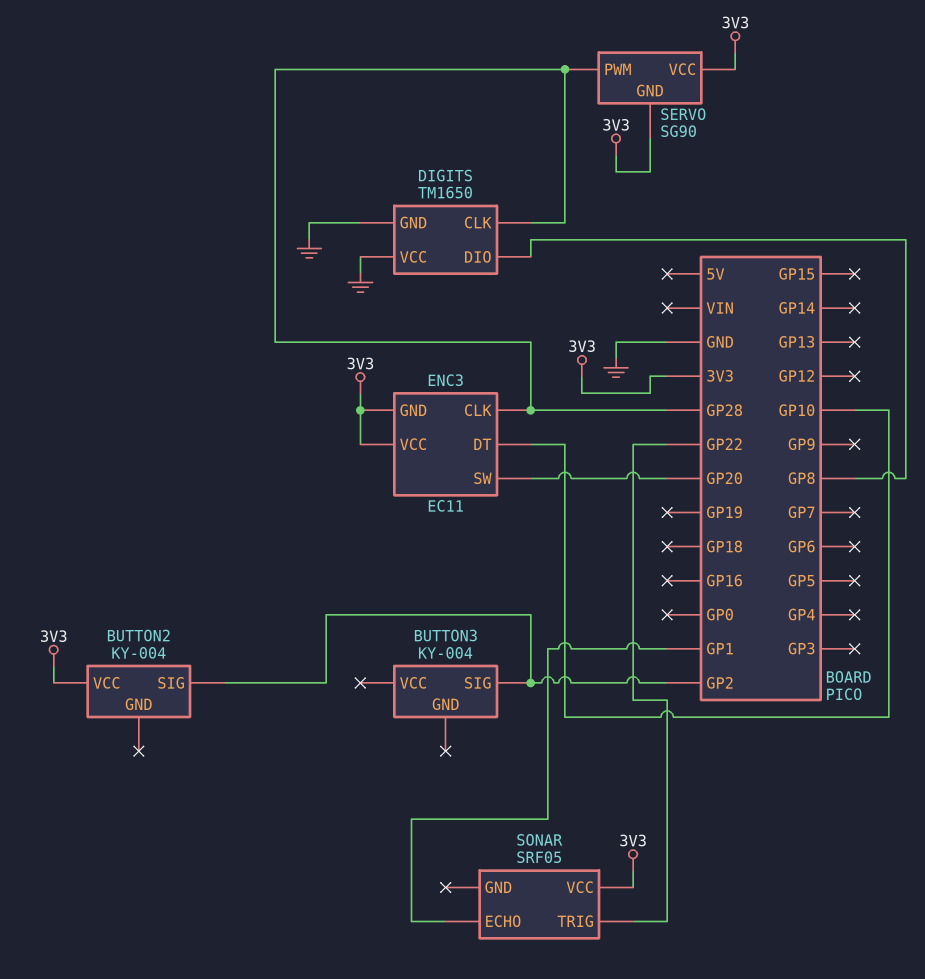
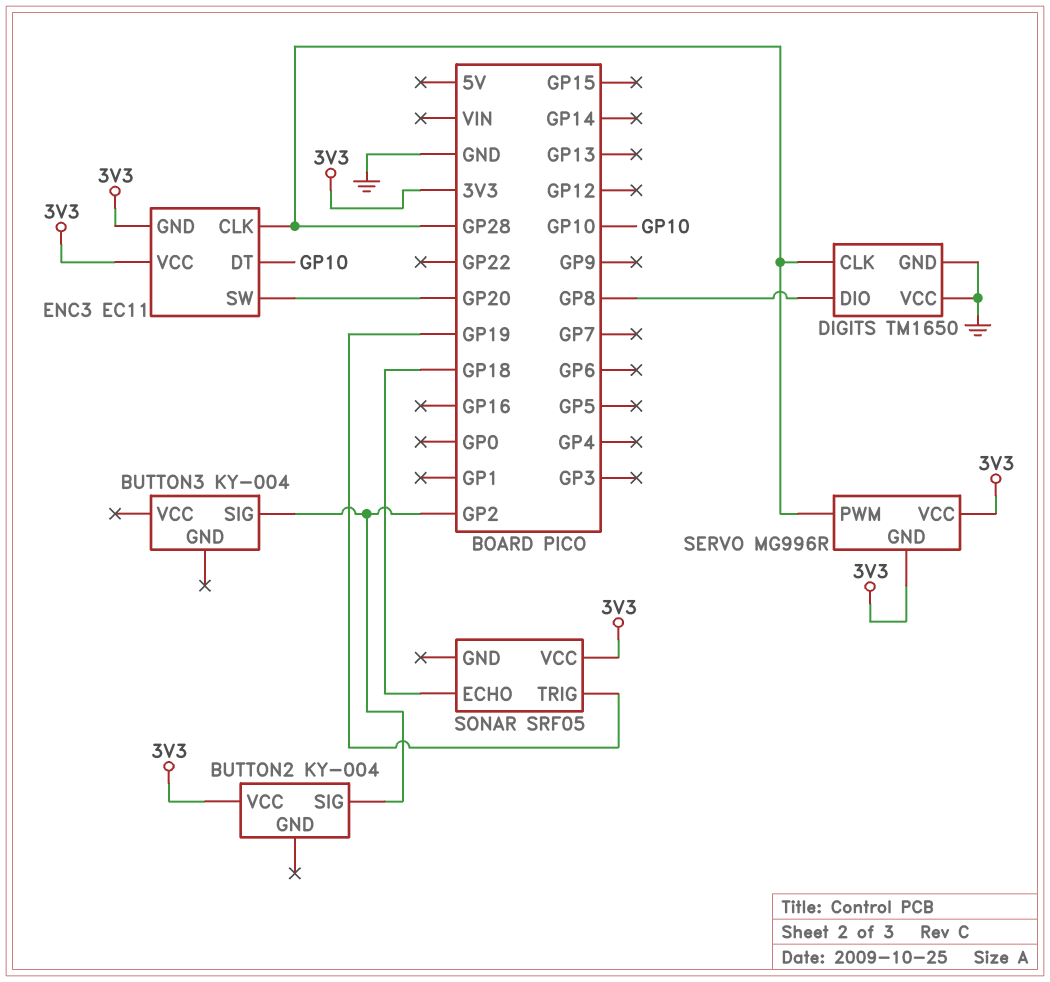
SERVO: SG90 -> MG996R
SONAR pin ECHO: GP1 -> GP18
SONAR pin TRIG: GP22 -> GP19

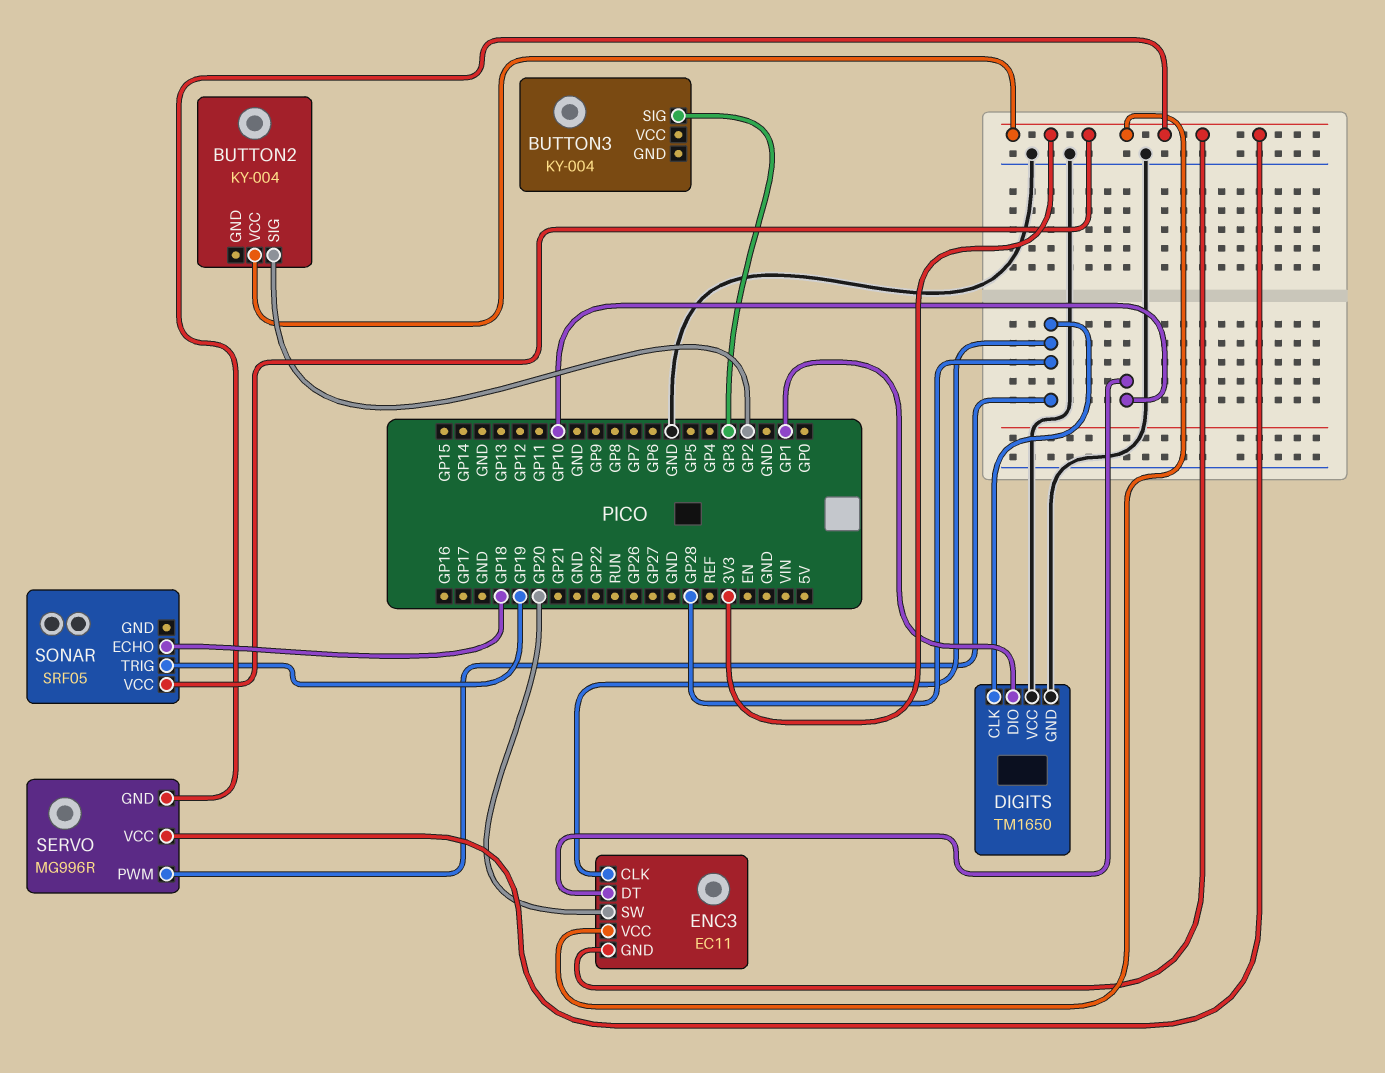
BUTTON3 pin SIG: GP2 -> GP3
DIGITS pin DIO: GP8 -> GP1

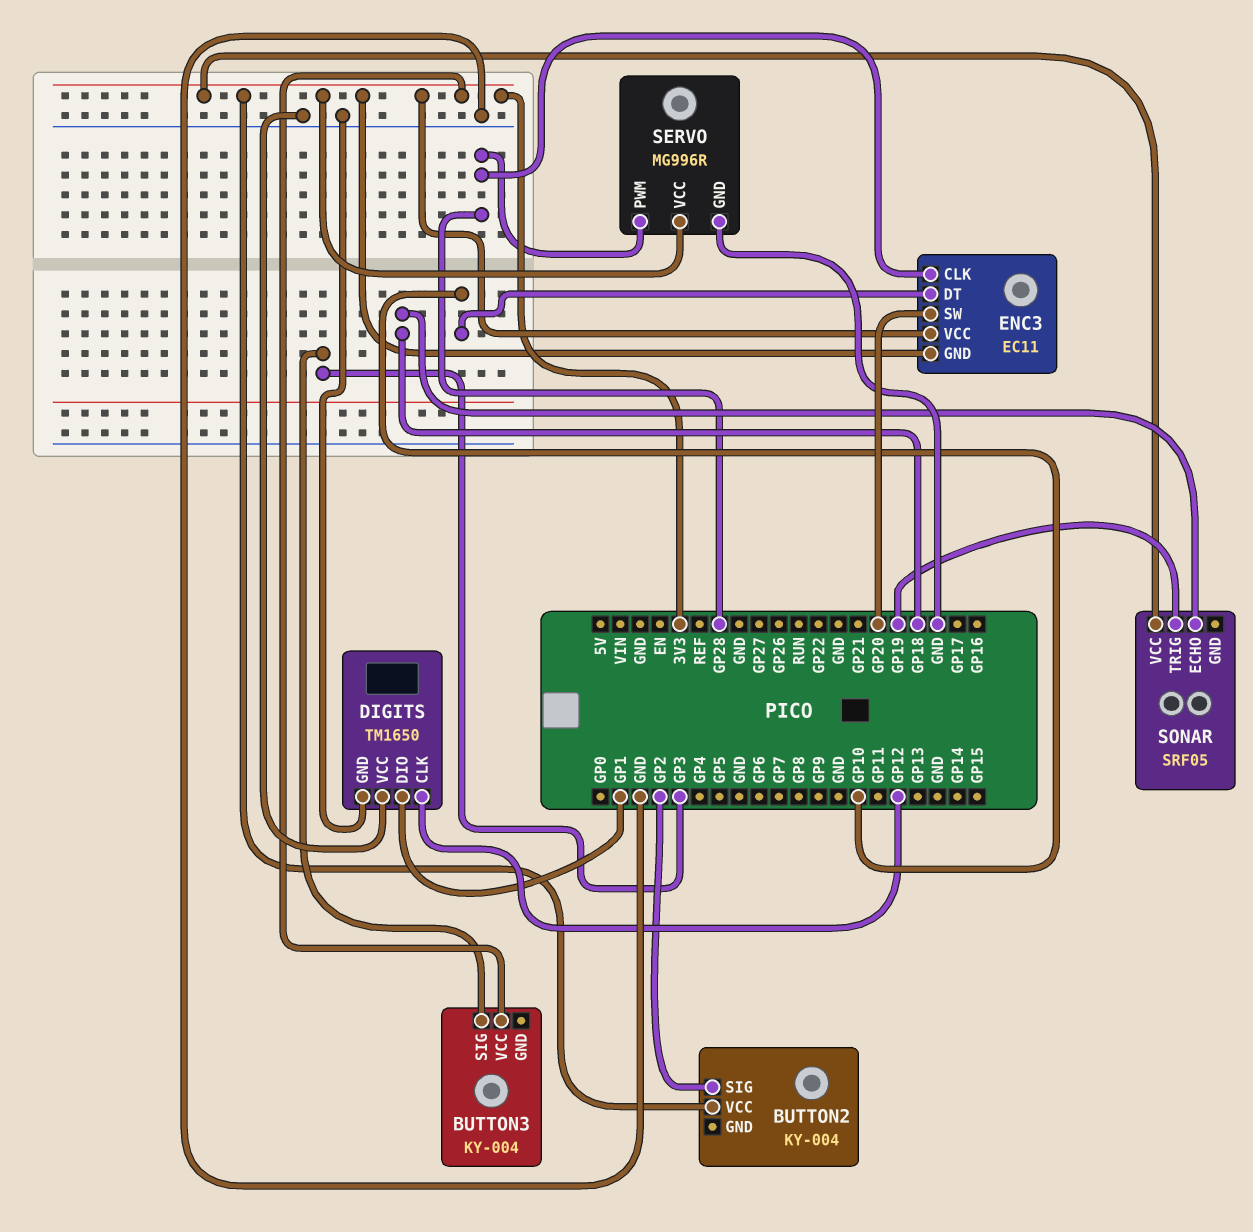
BUTTON3 pin VCC: none -> 3V3
DIGITS pin CLK: GP28 -> GP12
SERVO pin GND: 3V3 -> GND

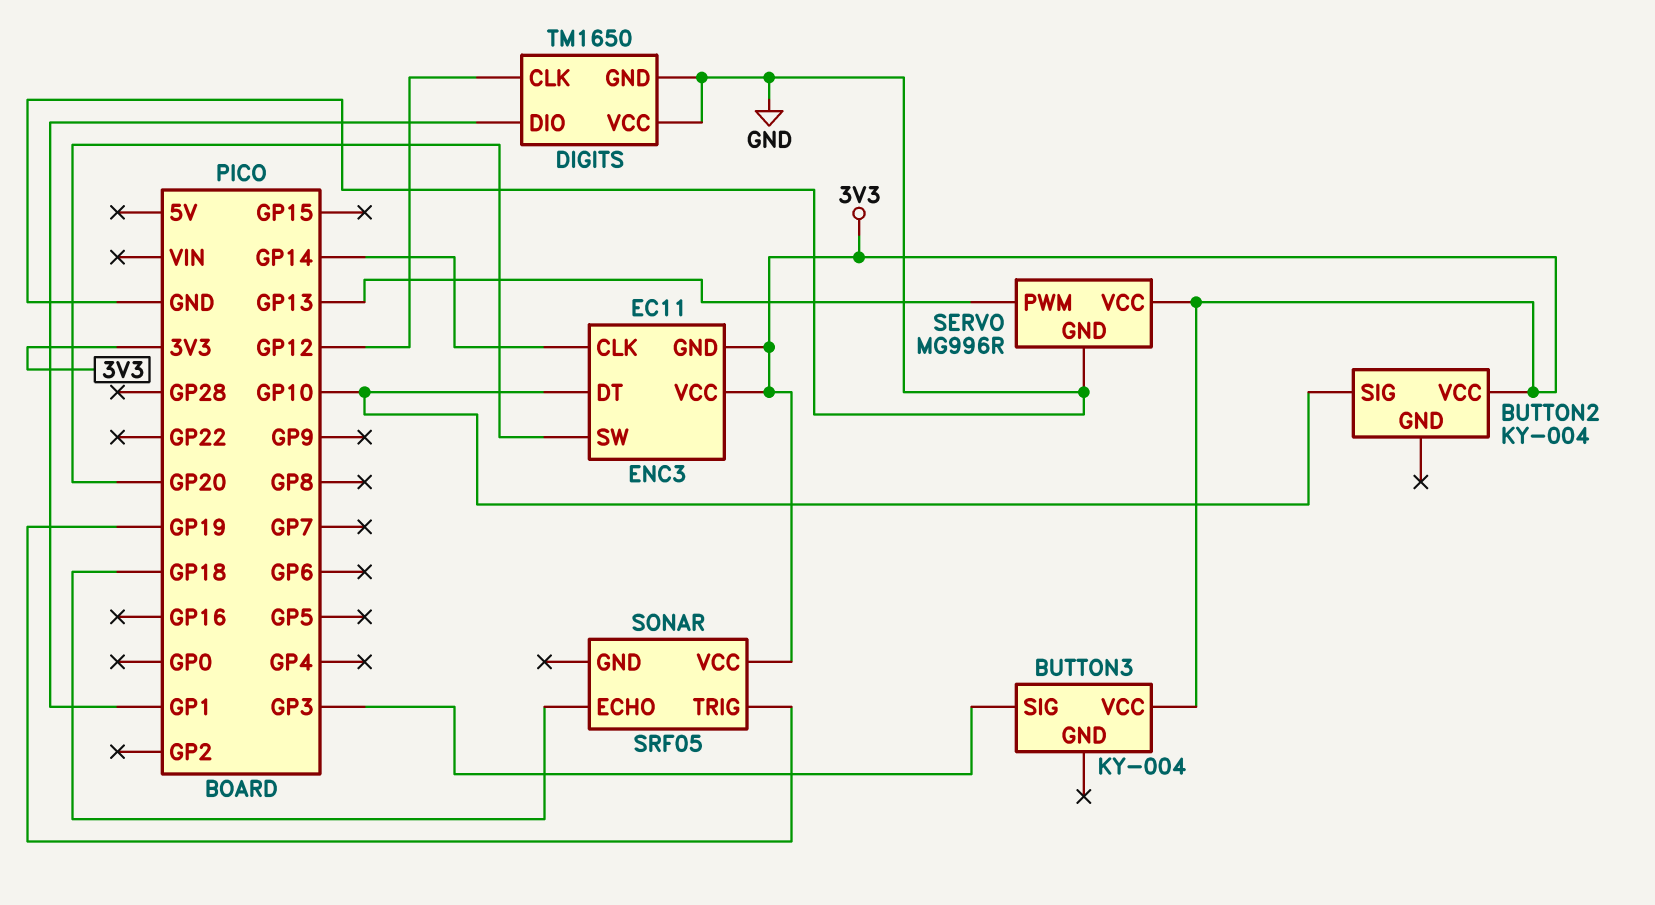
BUTTON2 pin SIG: GP2 -> GP10
ENC3 pin CLK: GP28 -> GP14
SERVO pin PWM: GP28 -> GP13

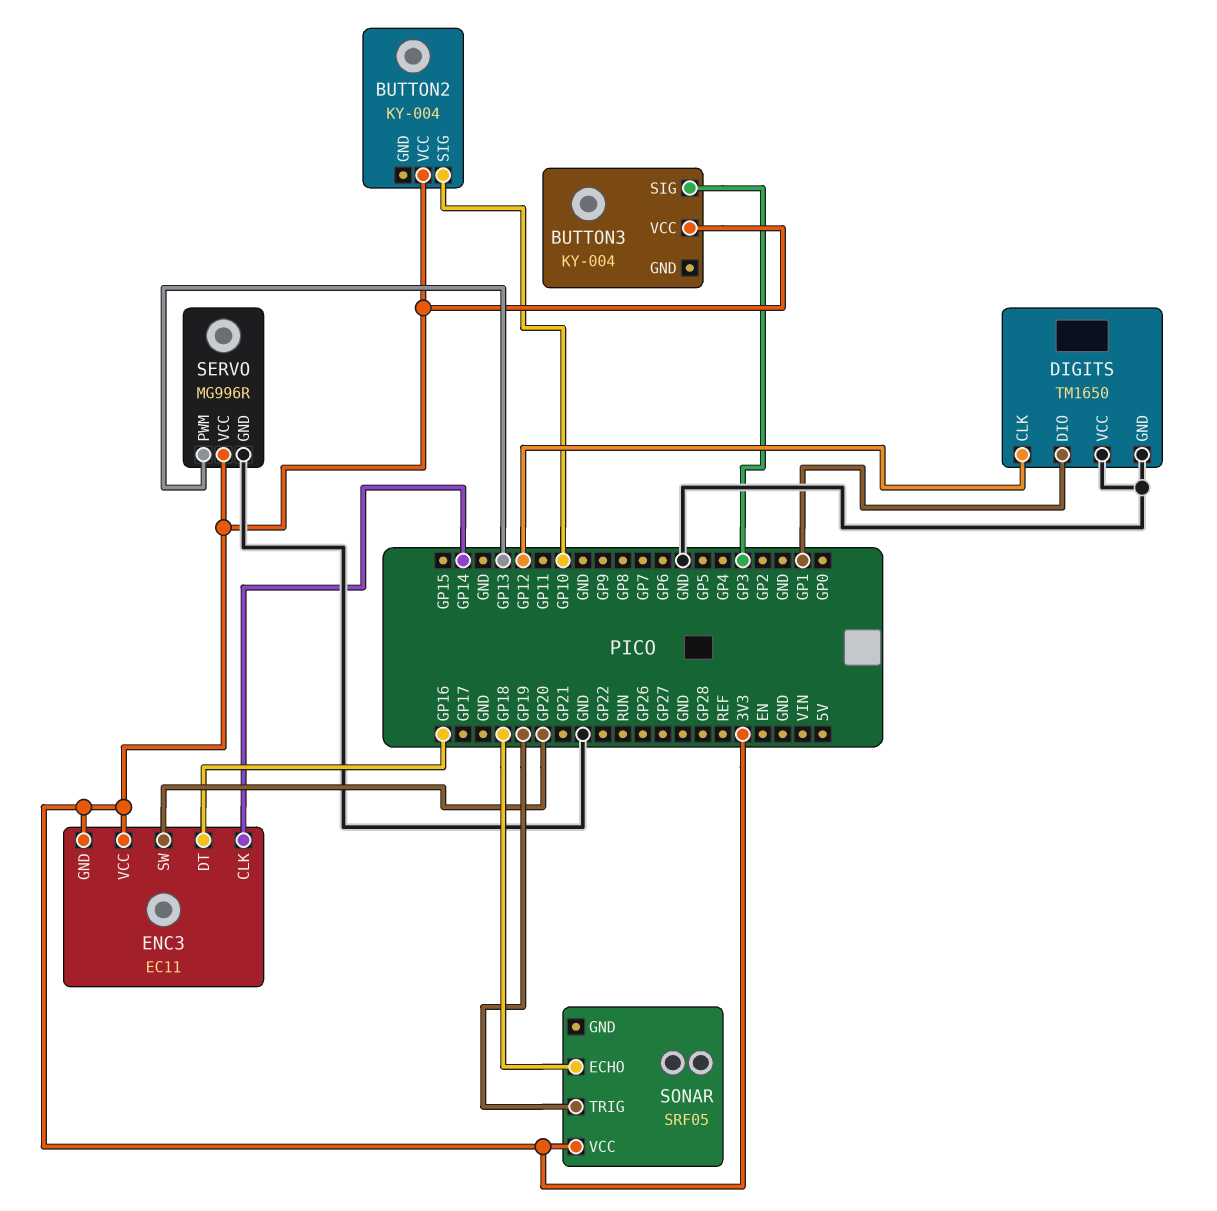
ENC3 pin DT: GP10 -> GP16

